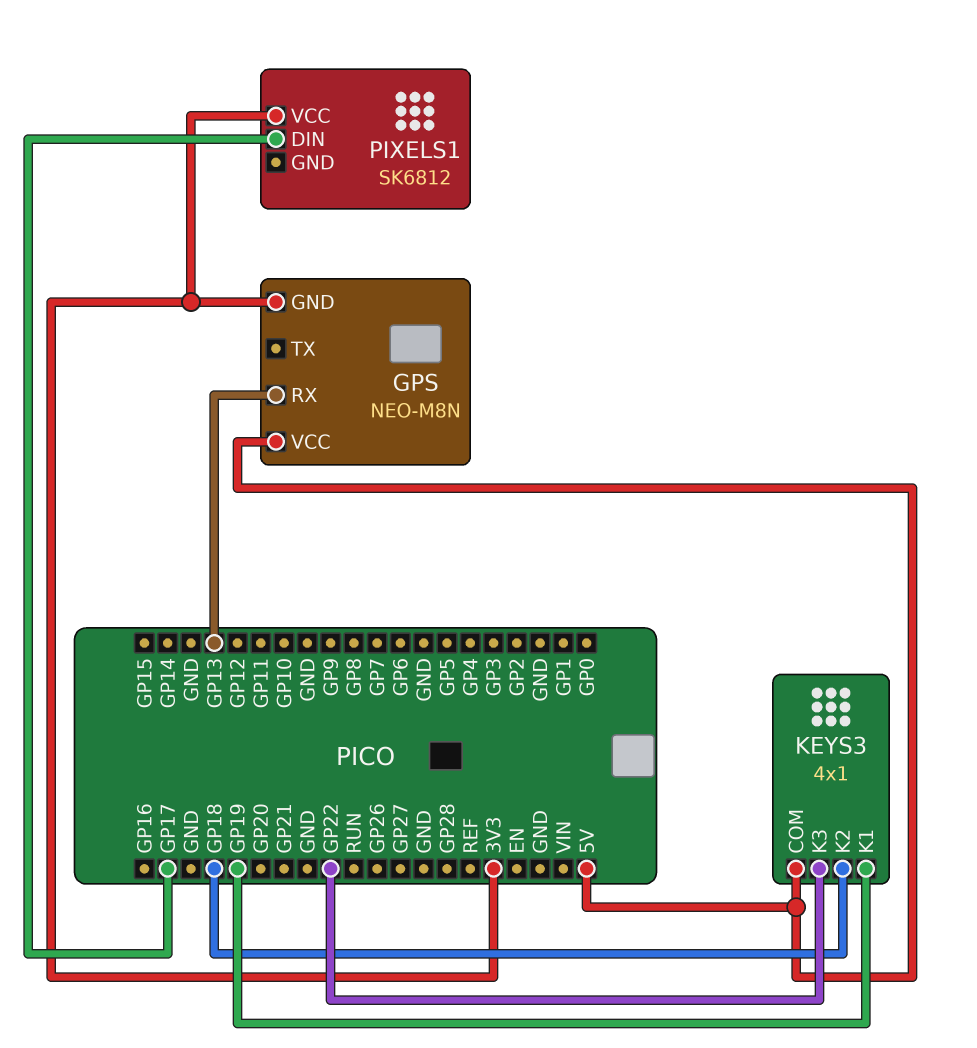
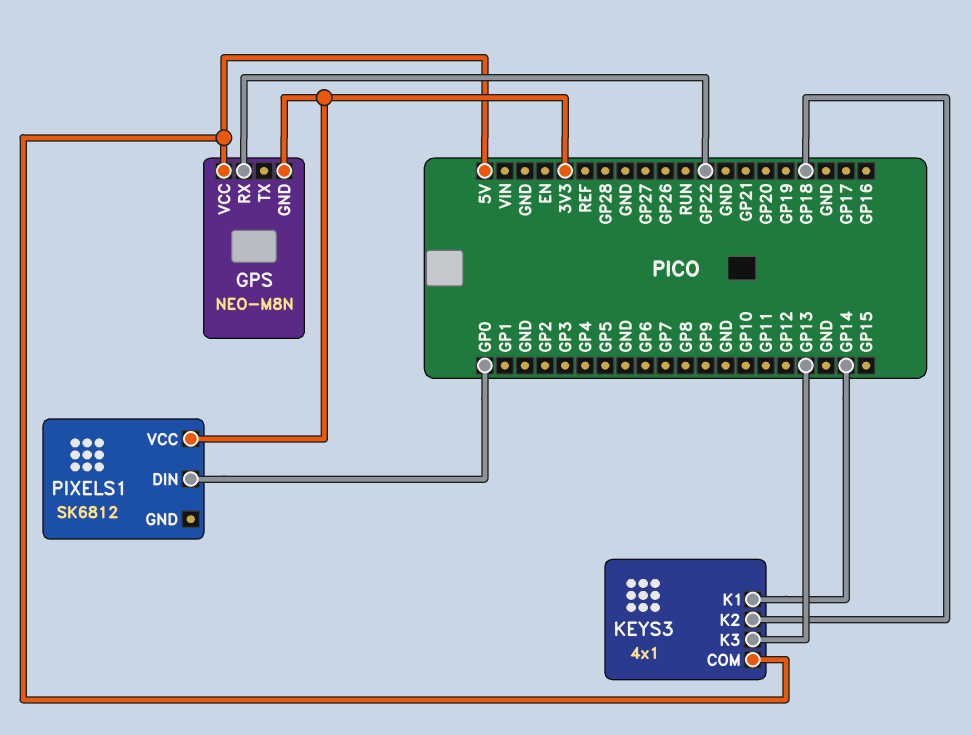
GPS pin RX: GP13 -> GP22
KEYS3 pin K1: GP19 -> GP14
KEYS3 pin K3: GP22 -> GP13
PIXELS1 pin DIN: GP17 -> GP0

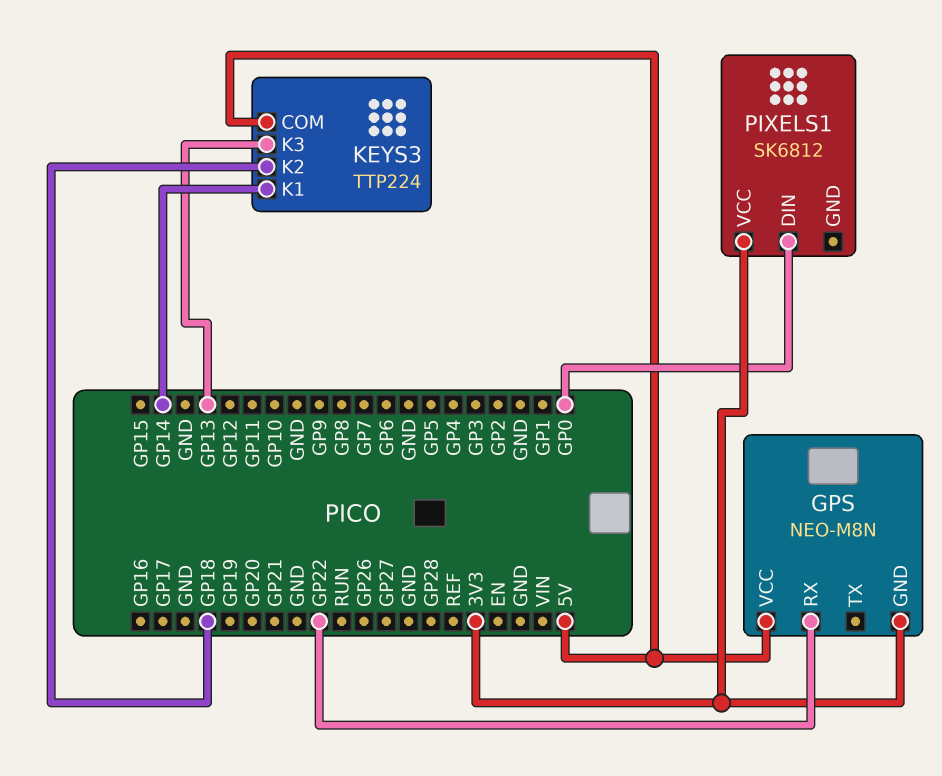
KEYS3: 4x1 -> TTP224

